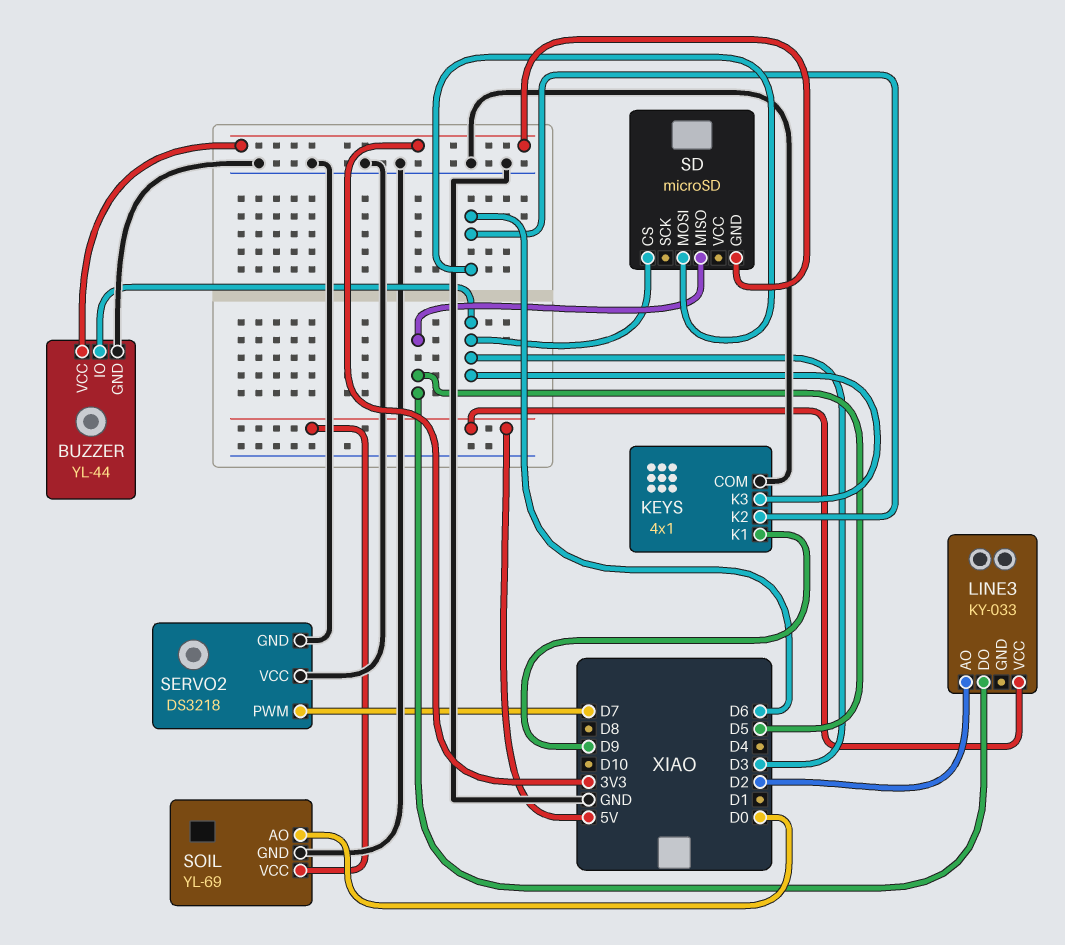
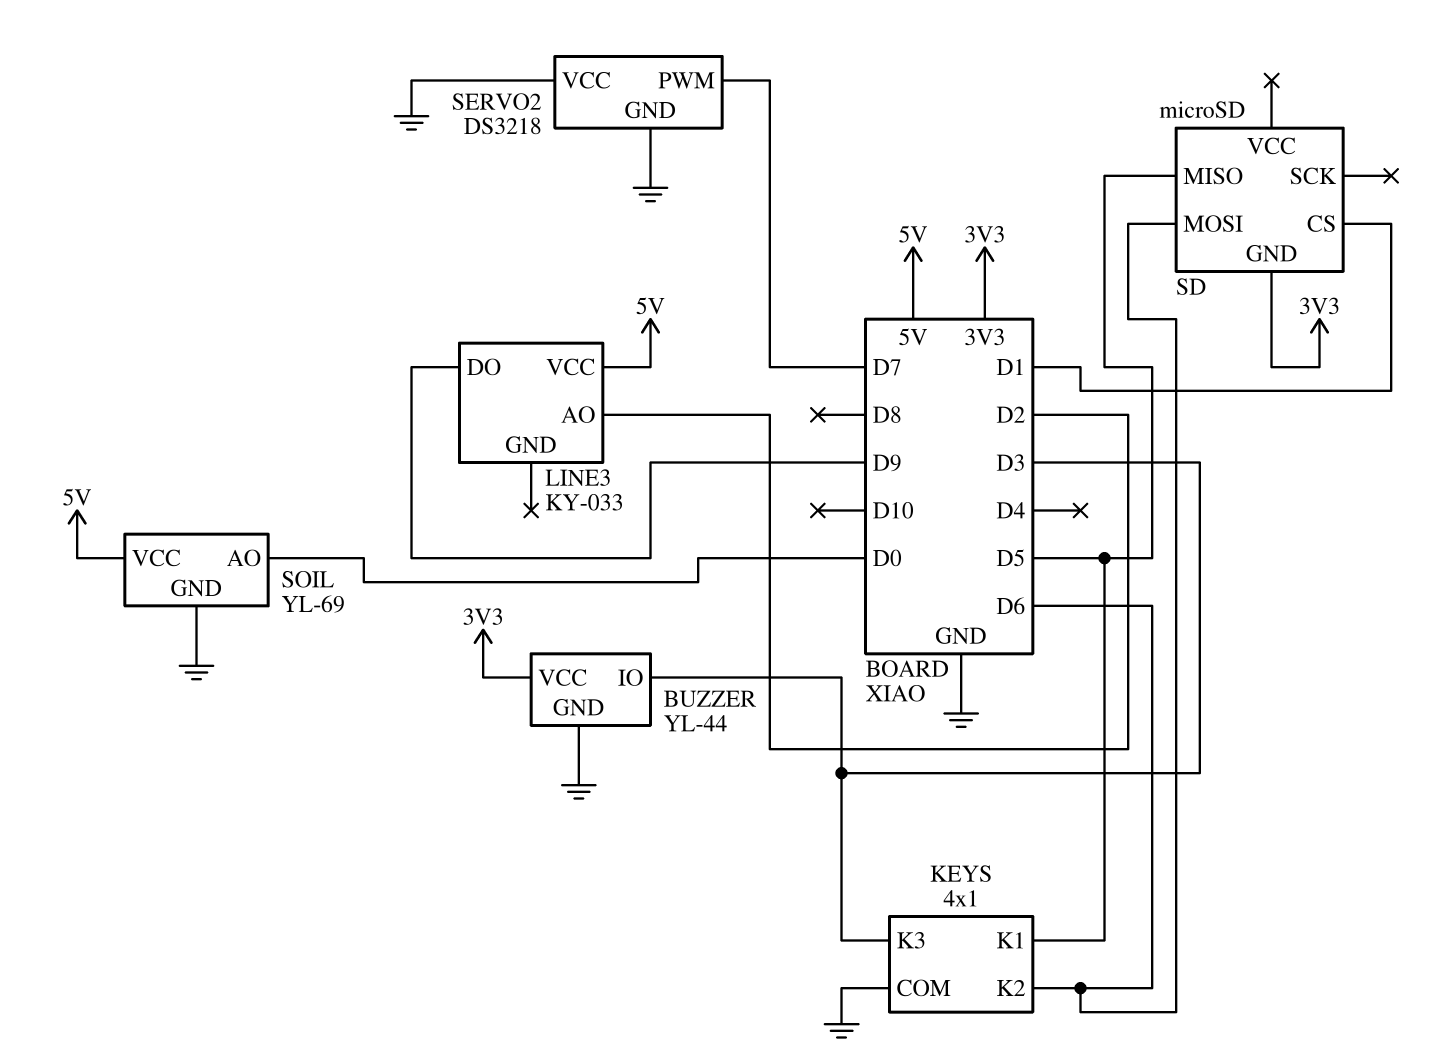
KEYS pin K1: D9 -> D5
LINE3 pin DO: D5 -> D9
SD pin CS: D3 -> D1

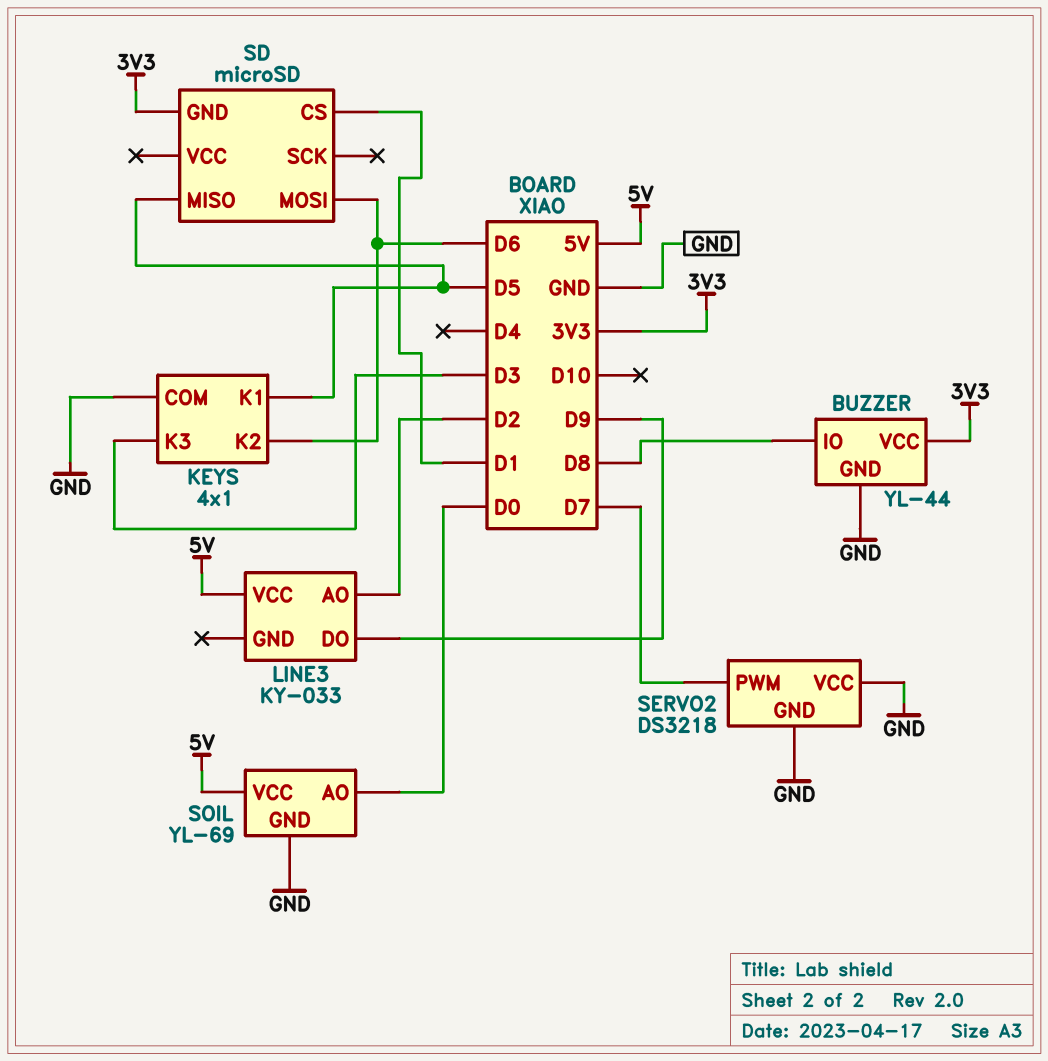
BUZZER pin IO: D3 -> D8

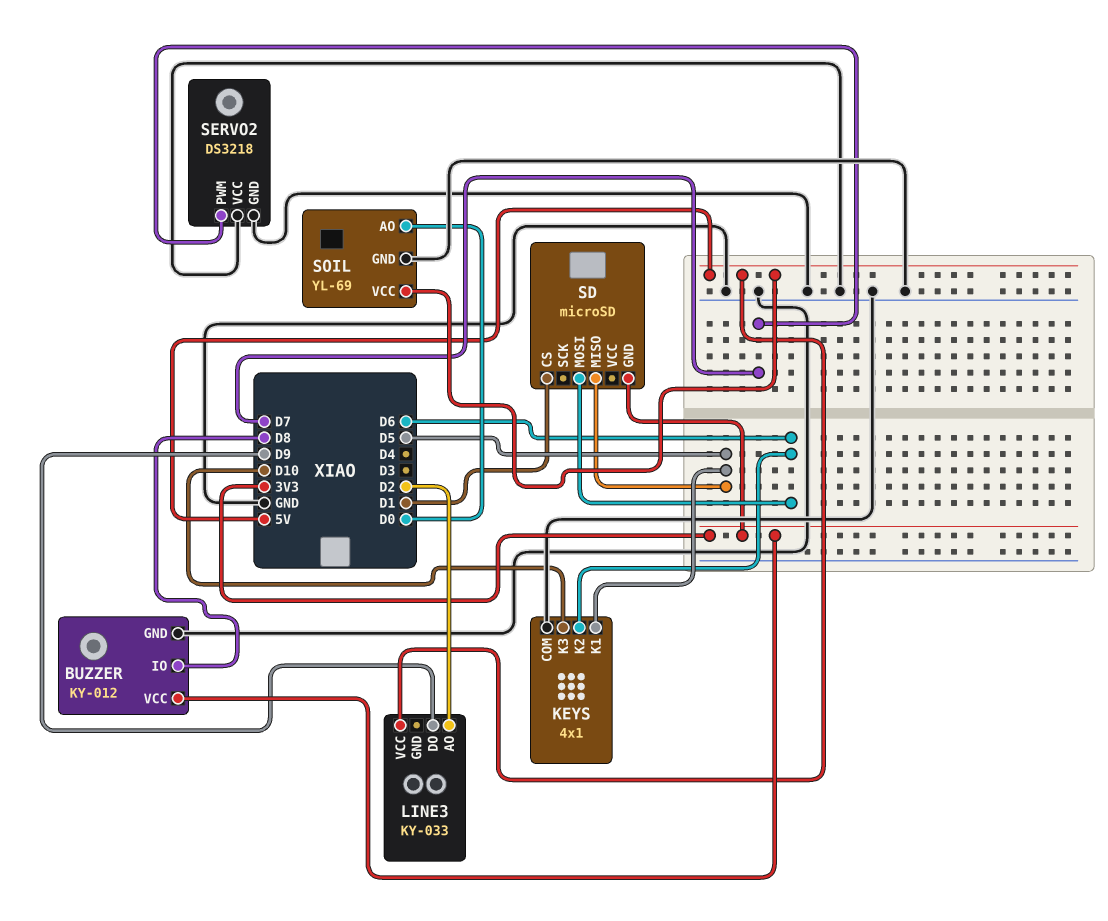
BUZZER: YL-44 -> KY-012
KEYS pin K3: D3 -> D10

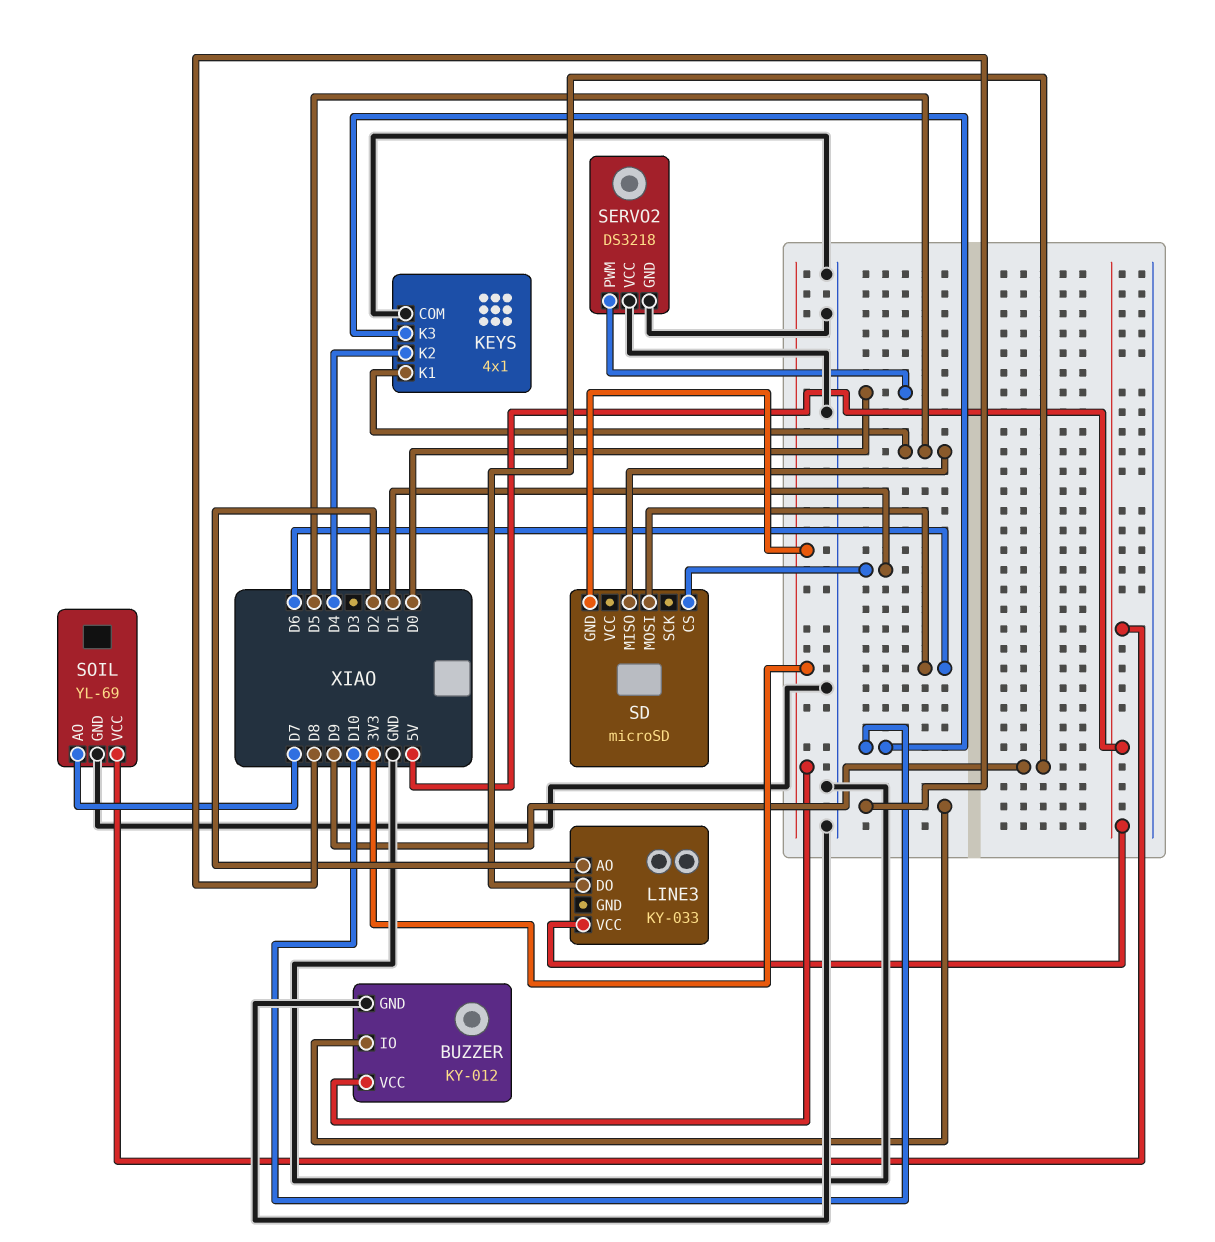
KEYS pin K2: D6 -> D4
SERVO2 pin PWM: D7 -> D0
SOIL pin AO: D0 -> D7

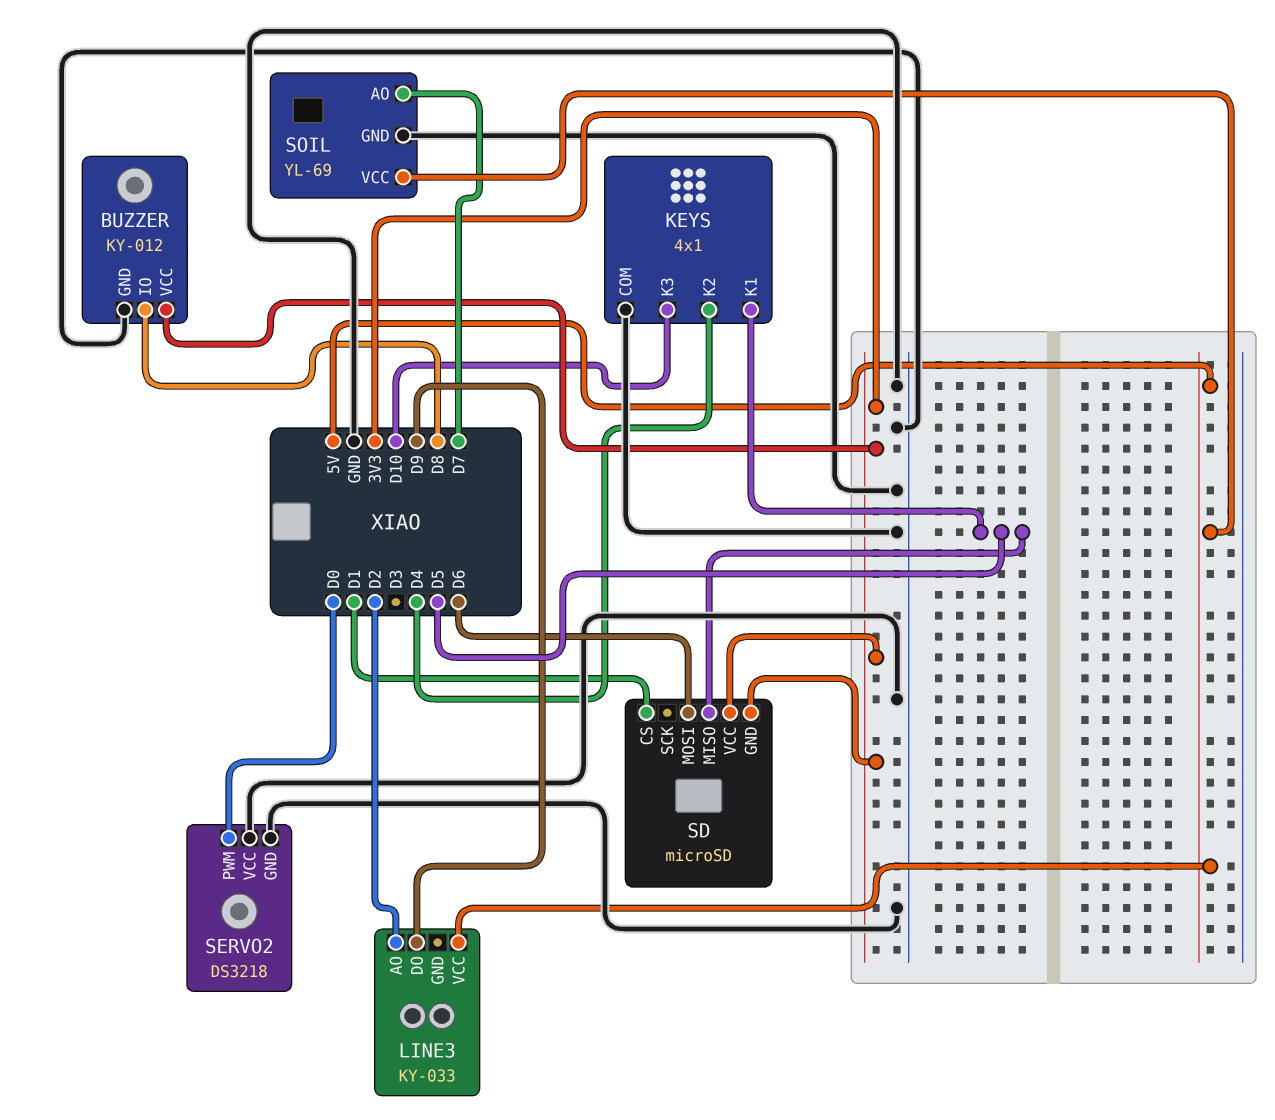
SD pin VCC: none -> 3V3

